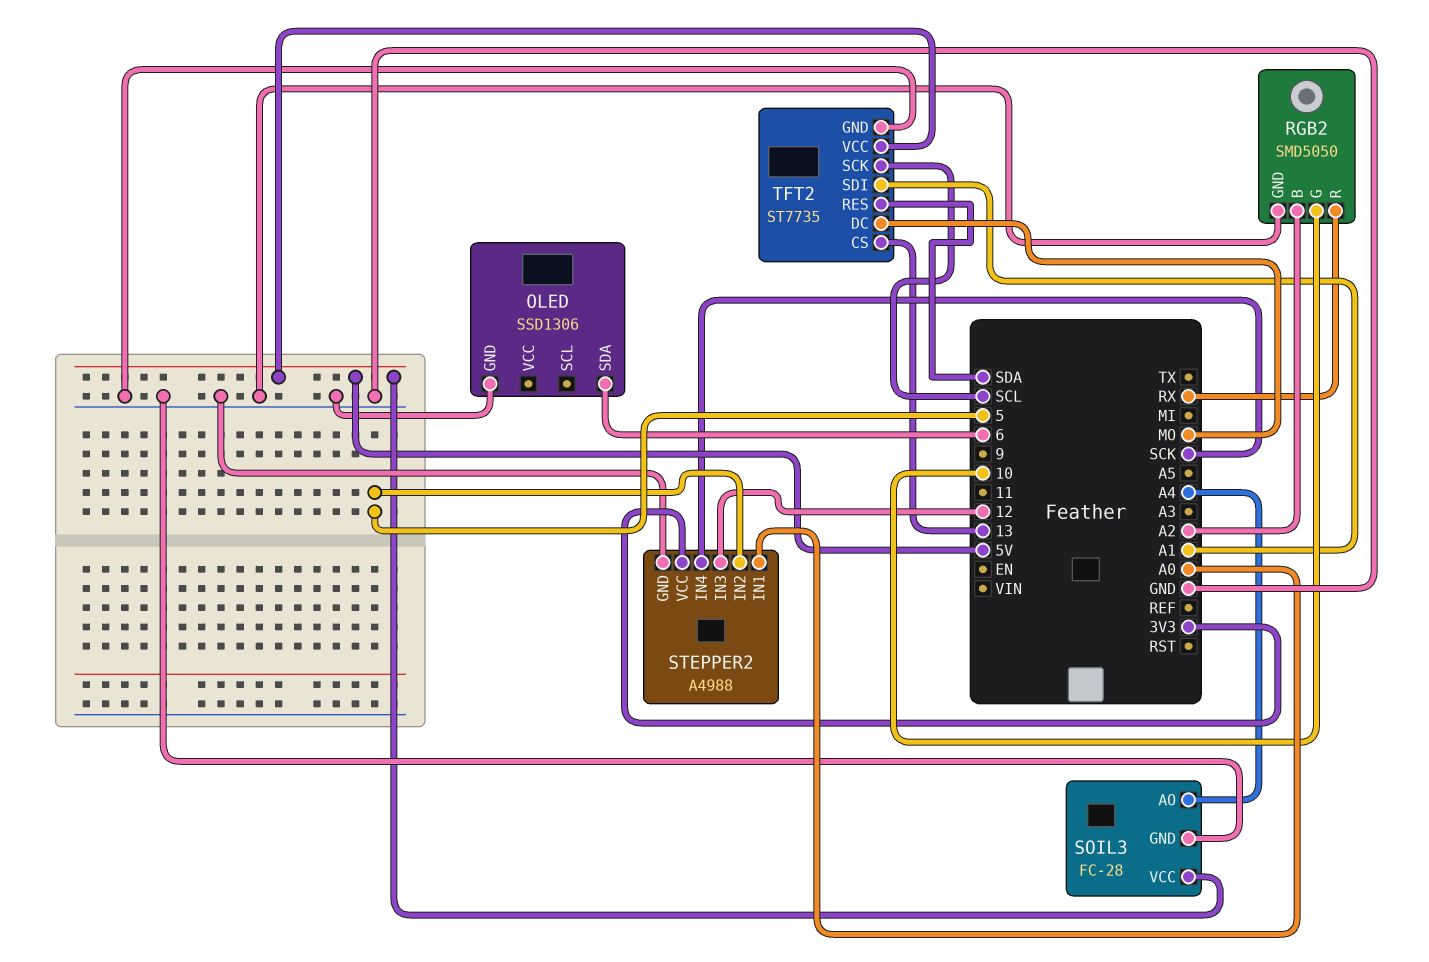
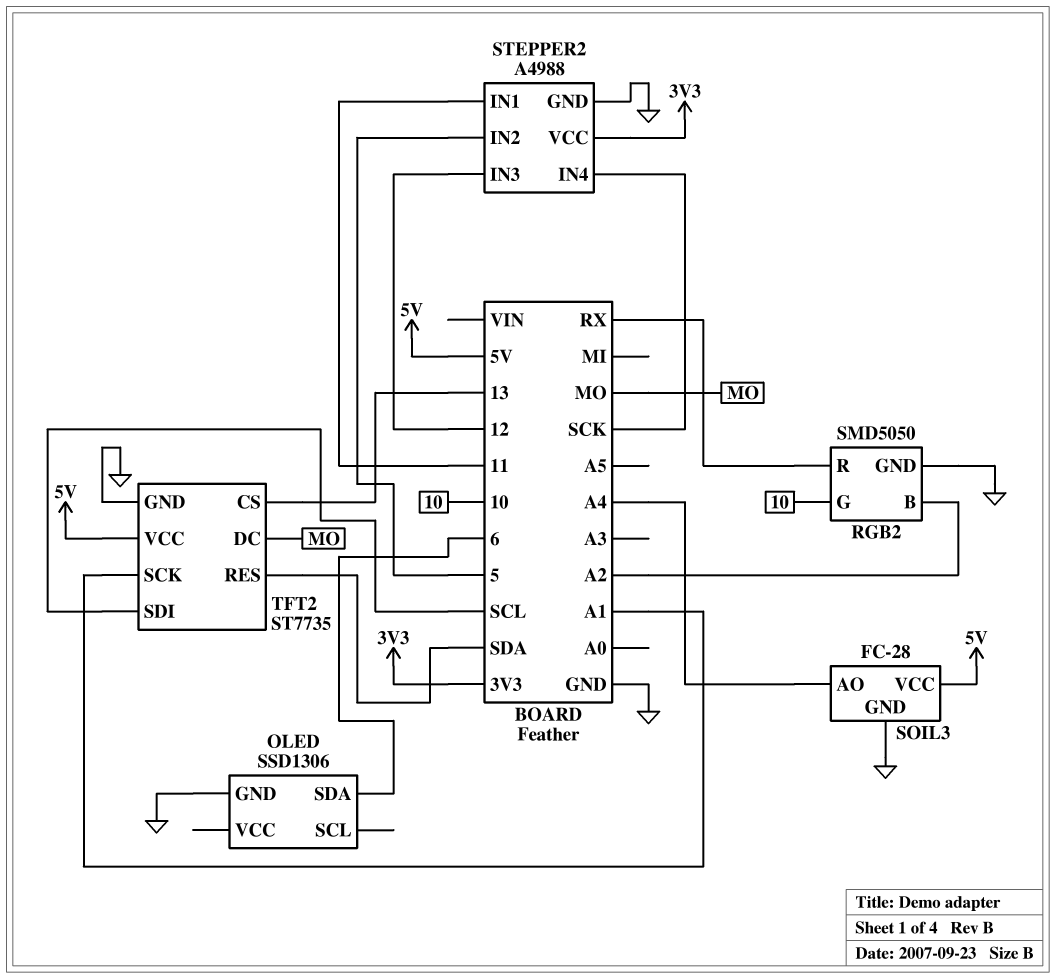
STEPPER2 pin IN1: A0 -> 11
TFT2 pin SCK: SCL -> A1
TFT2 pin SDI: A1 -> SCL

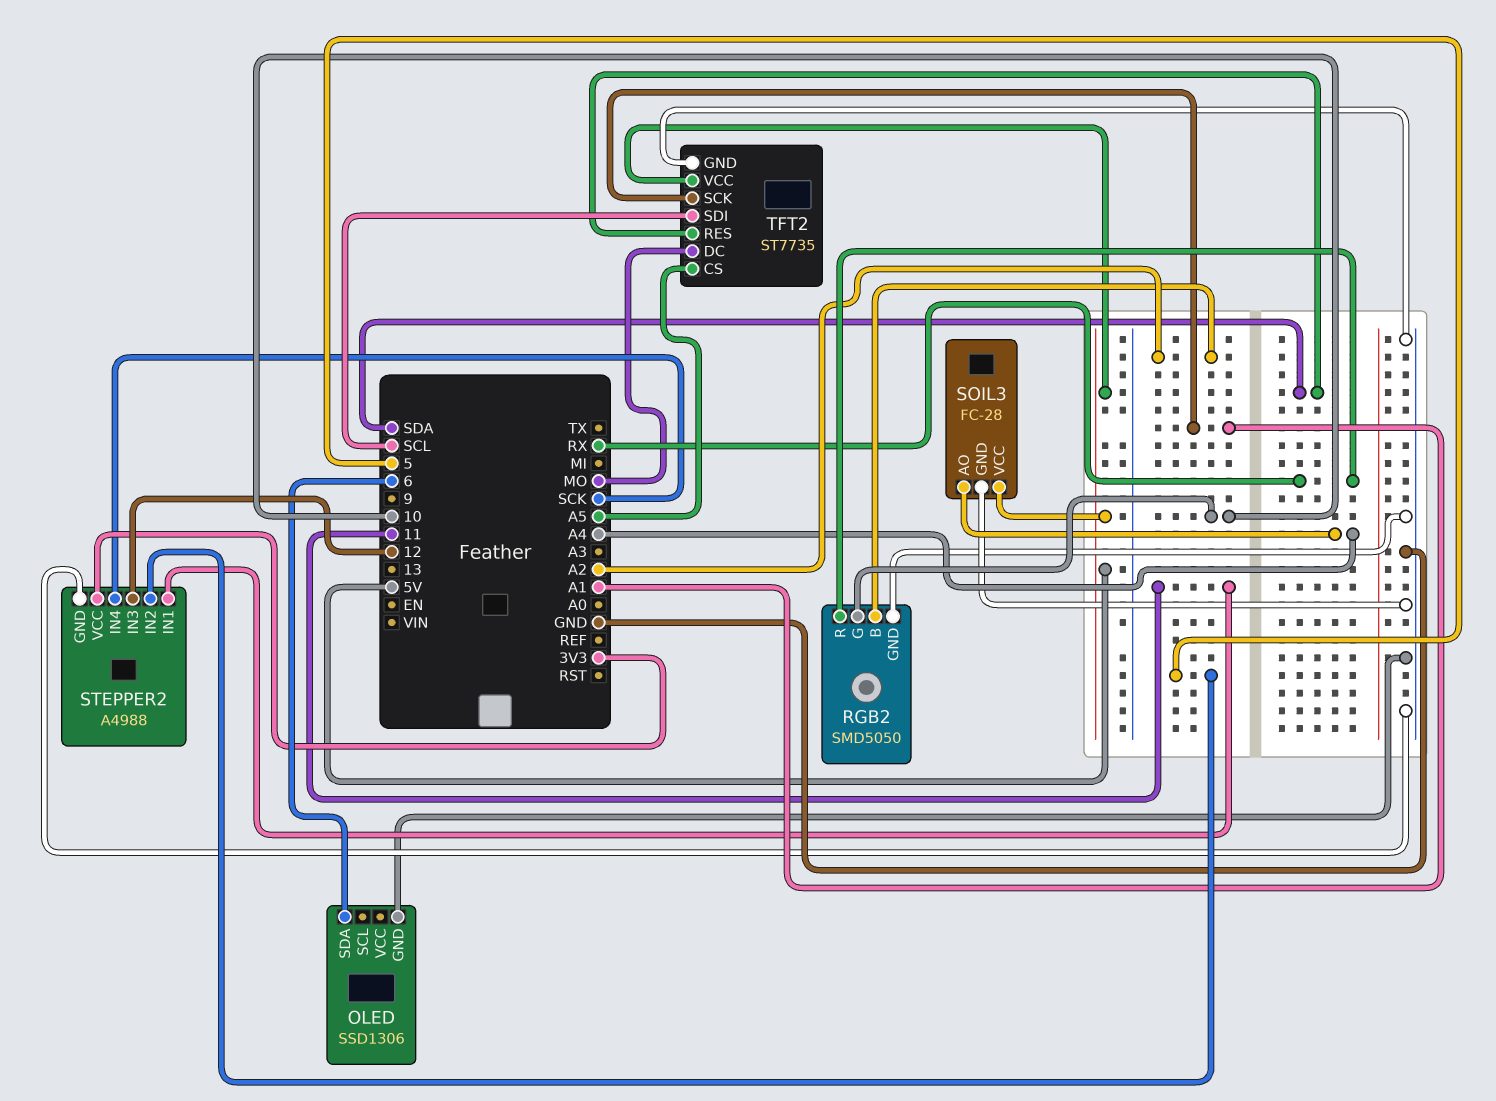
TFT2 pin CS: 13 -> A5

